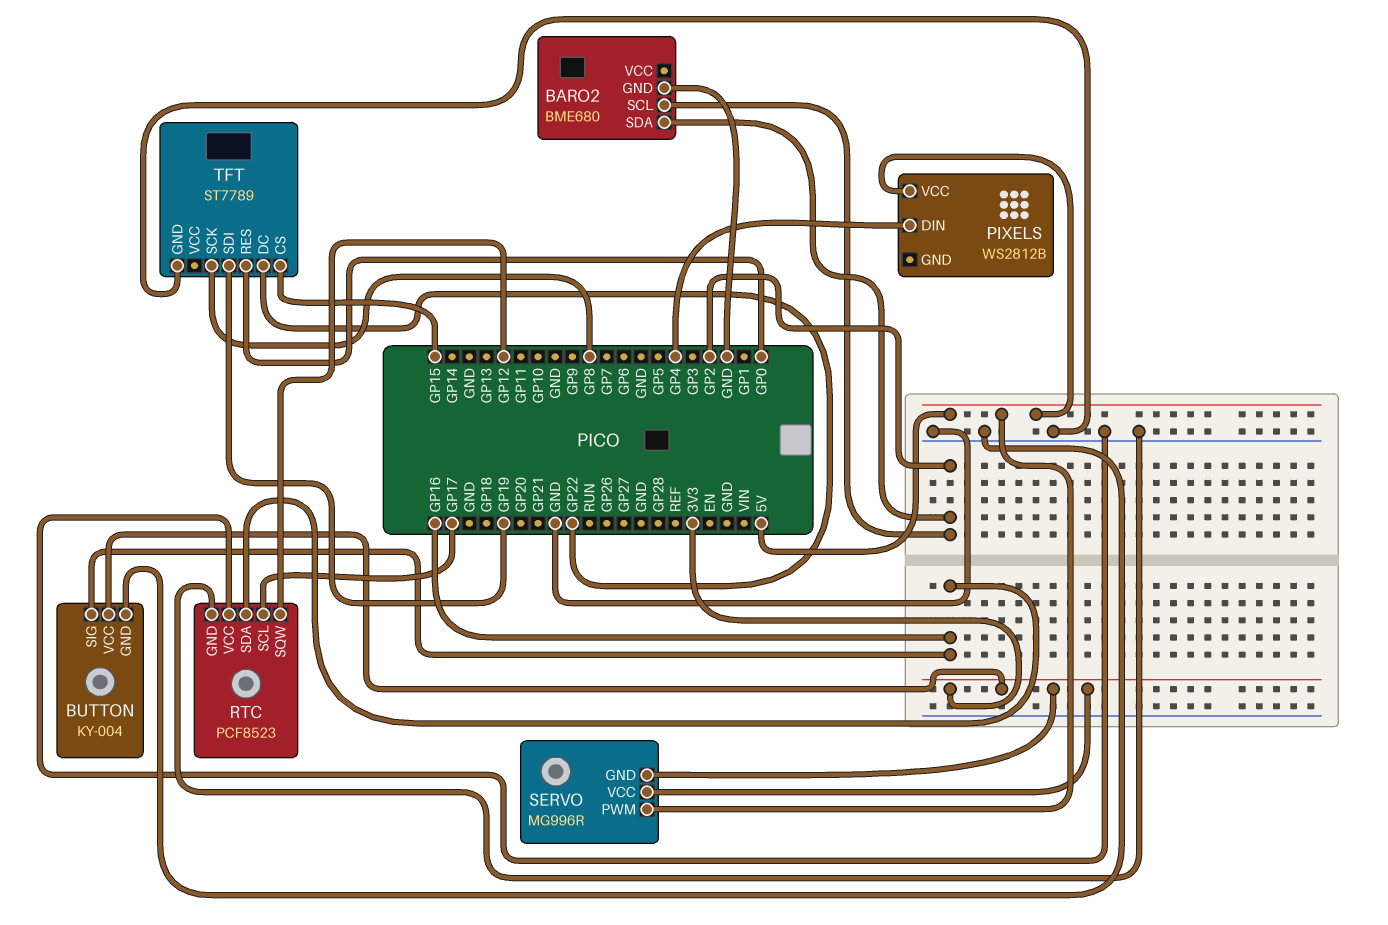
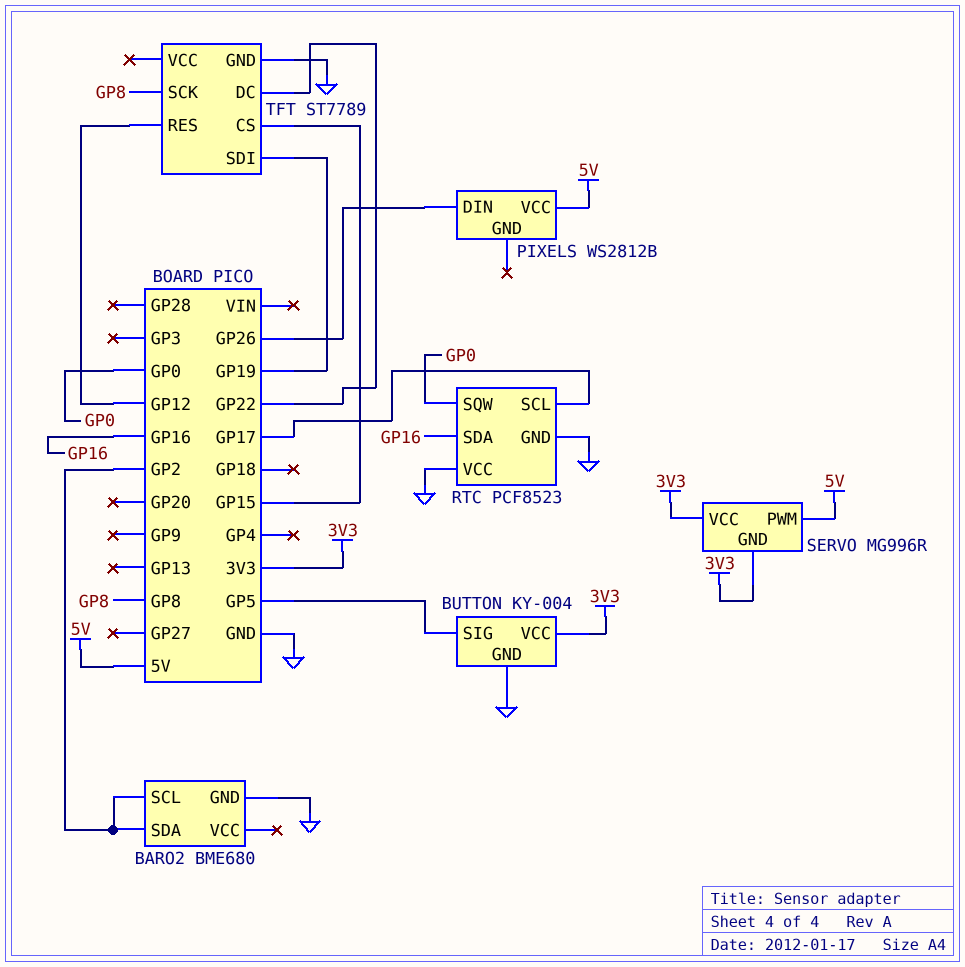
BUTTON pin SIG: GP16 -> GP5
PIXELS pin DIN: GP4 -> GP26
RTC pin SQW: GP12 -> GP0
TFT pin RES: GP0 -> GP12

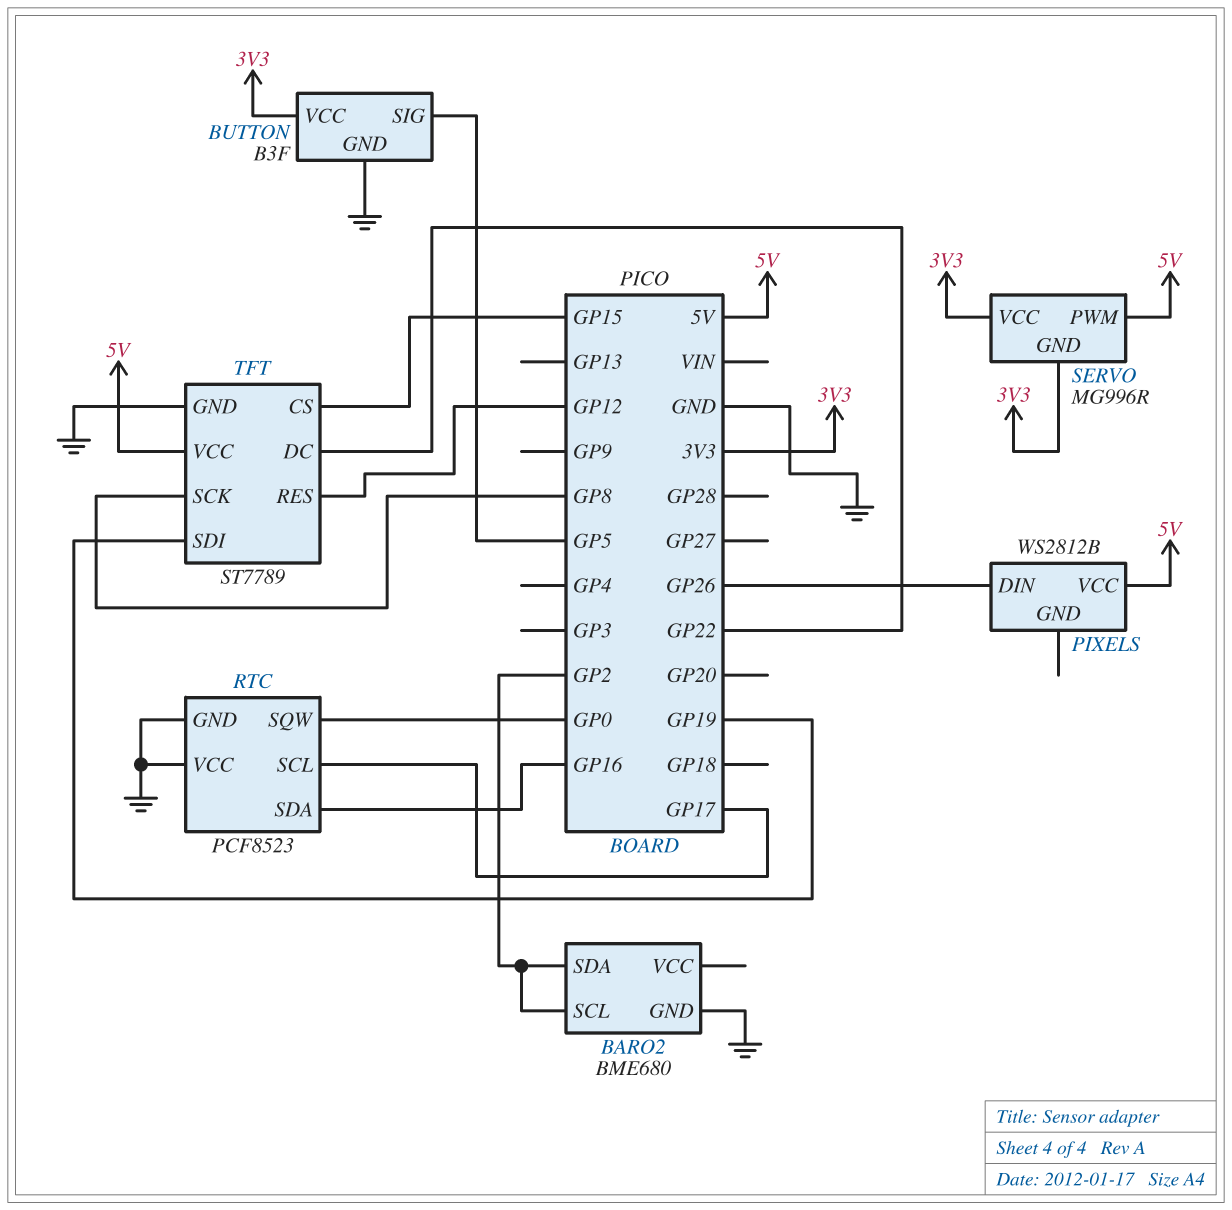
BUTTON: KY-004 -> B3F
TFT pin VCC: none -> 5V

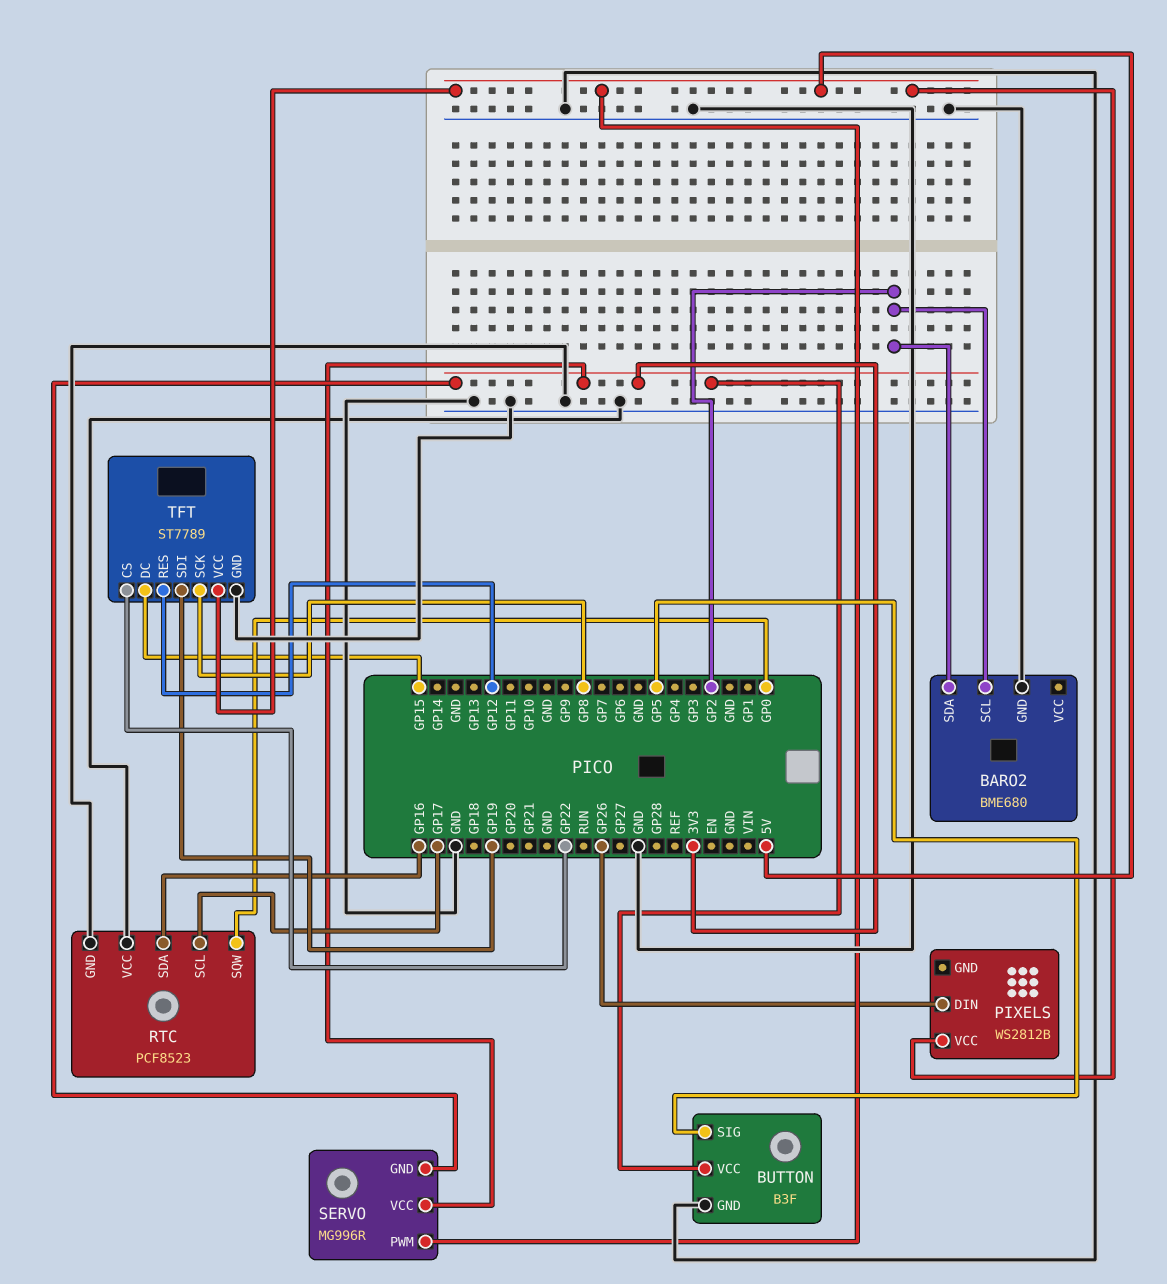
TFT pin CS: GP15 -> GP22
TFT pin DC: GP22 -> GP15

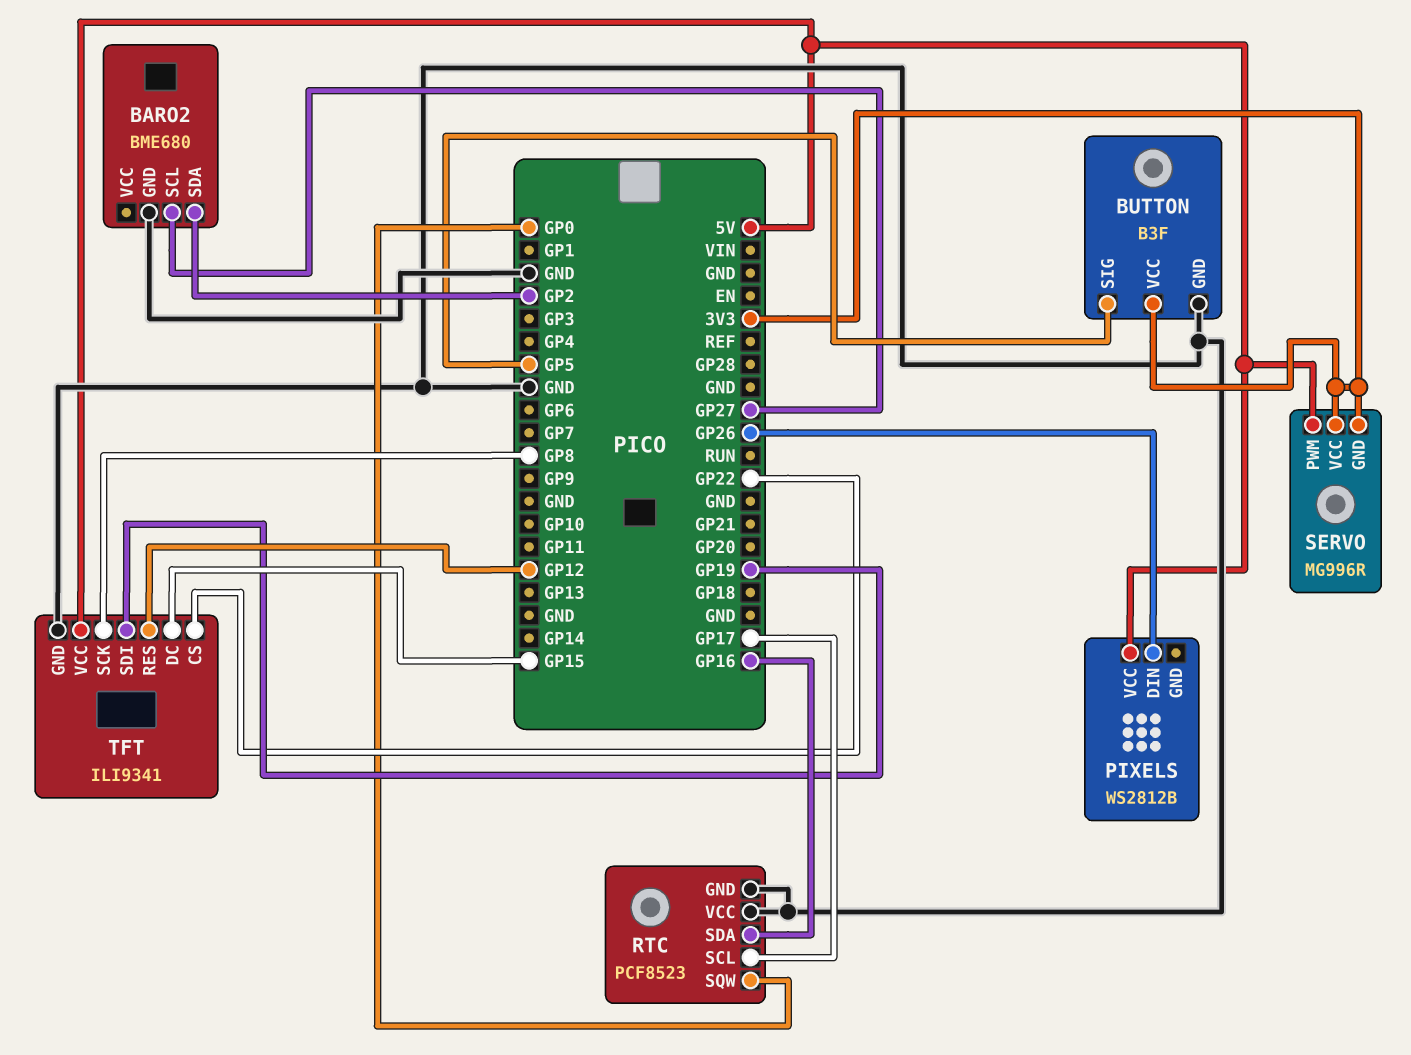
BARO2 pin SCL: GP2 -> GP27
TFT: ST7789 -> ILI9341

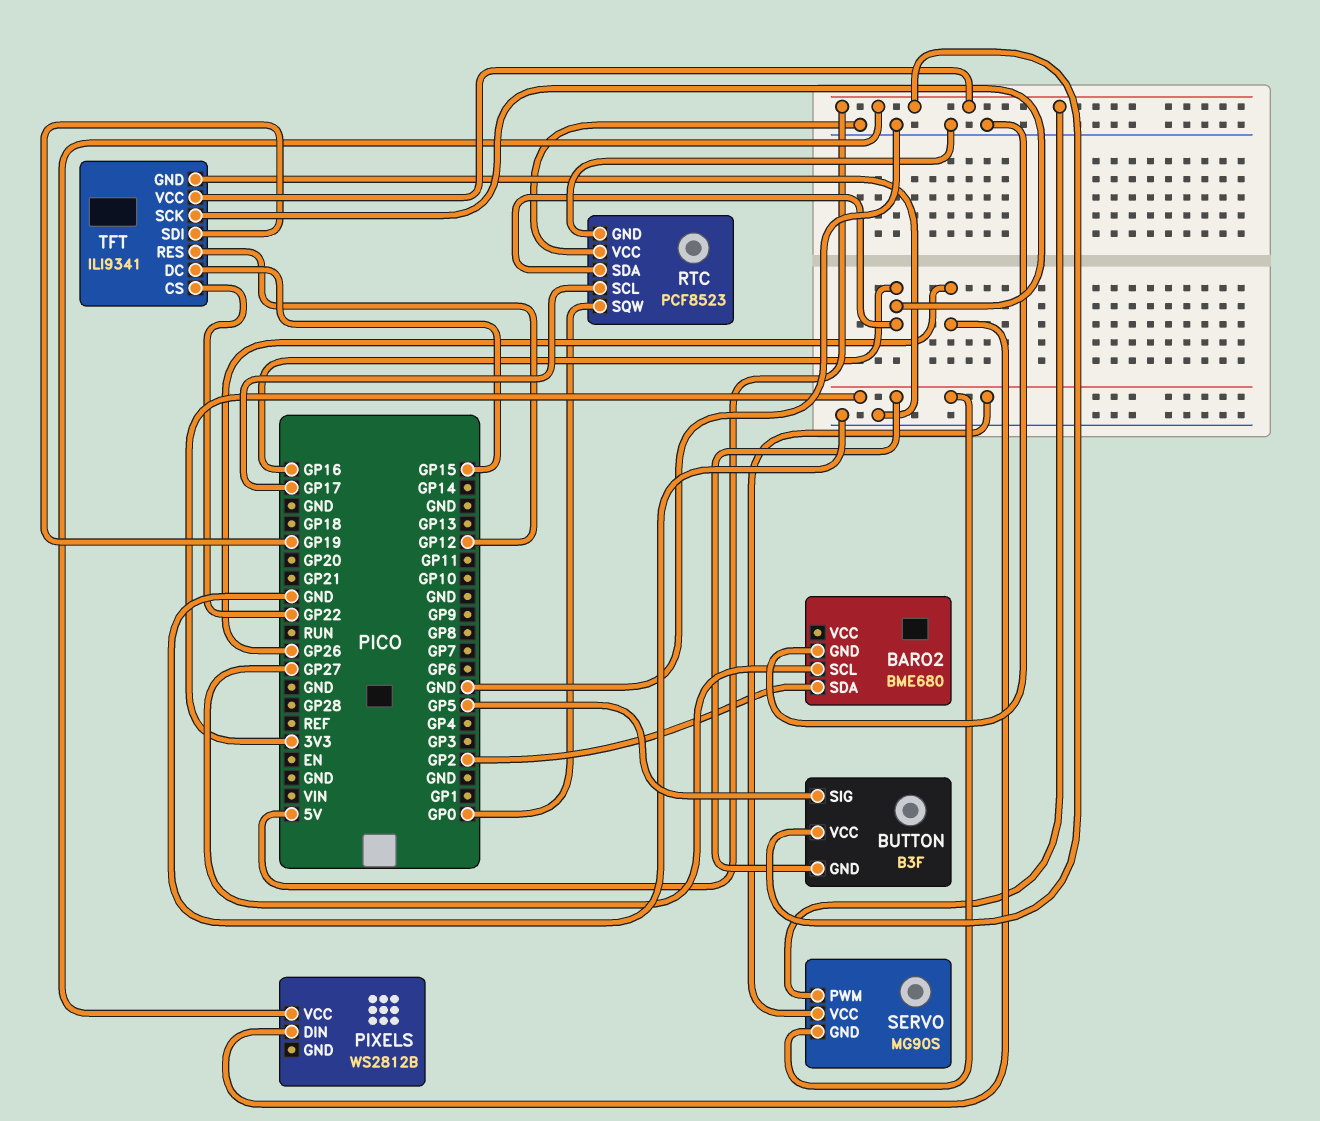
BUTTON pin GND: GND -> 3V3
BUTTON pin VCC: 3V3 -> 5V
SERVO: MG996R -> MG90S
TFT pin SCK: GP8 -> GP16

